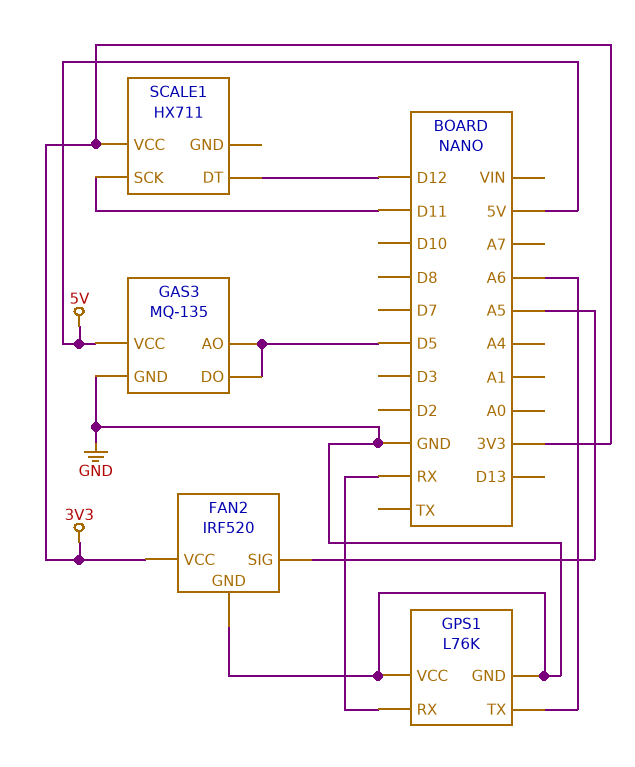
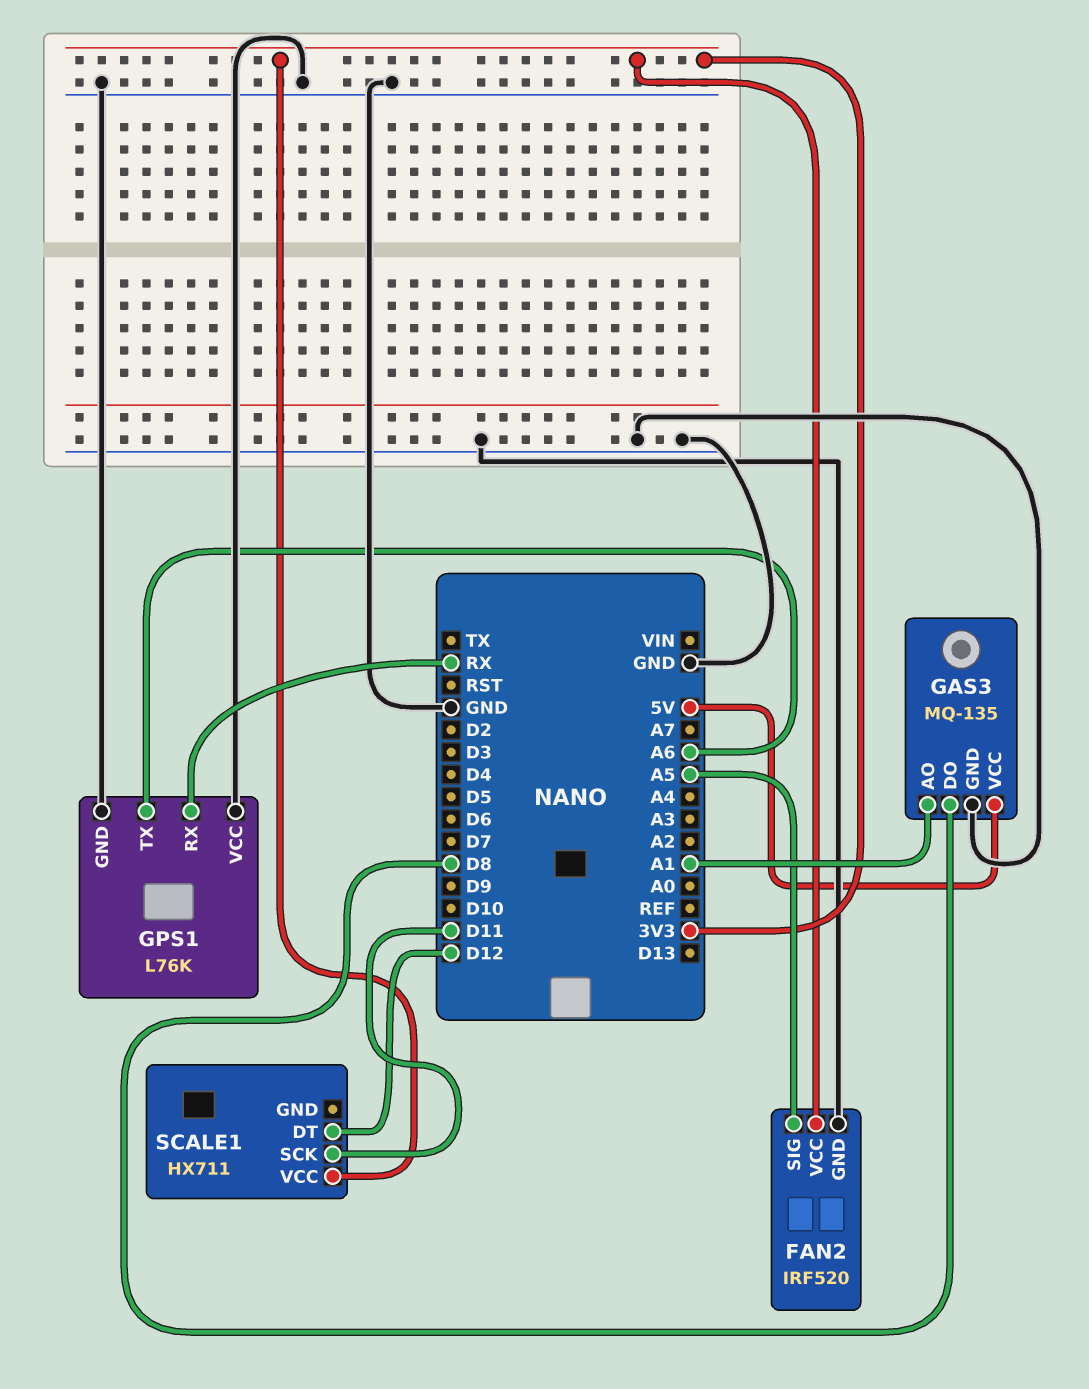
GAS3 pin AO: D5 -> A1
GAS3 pin DO: D5 -> D8

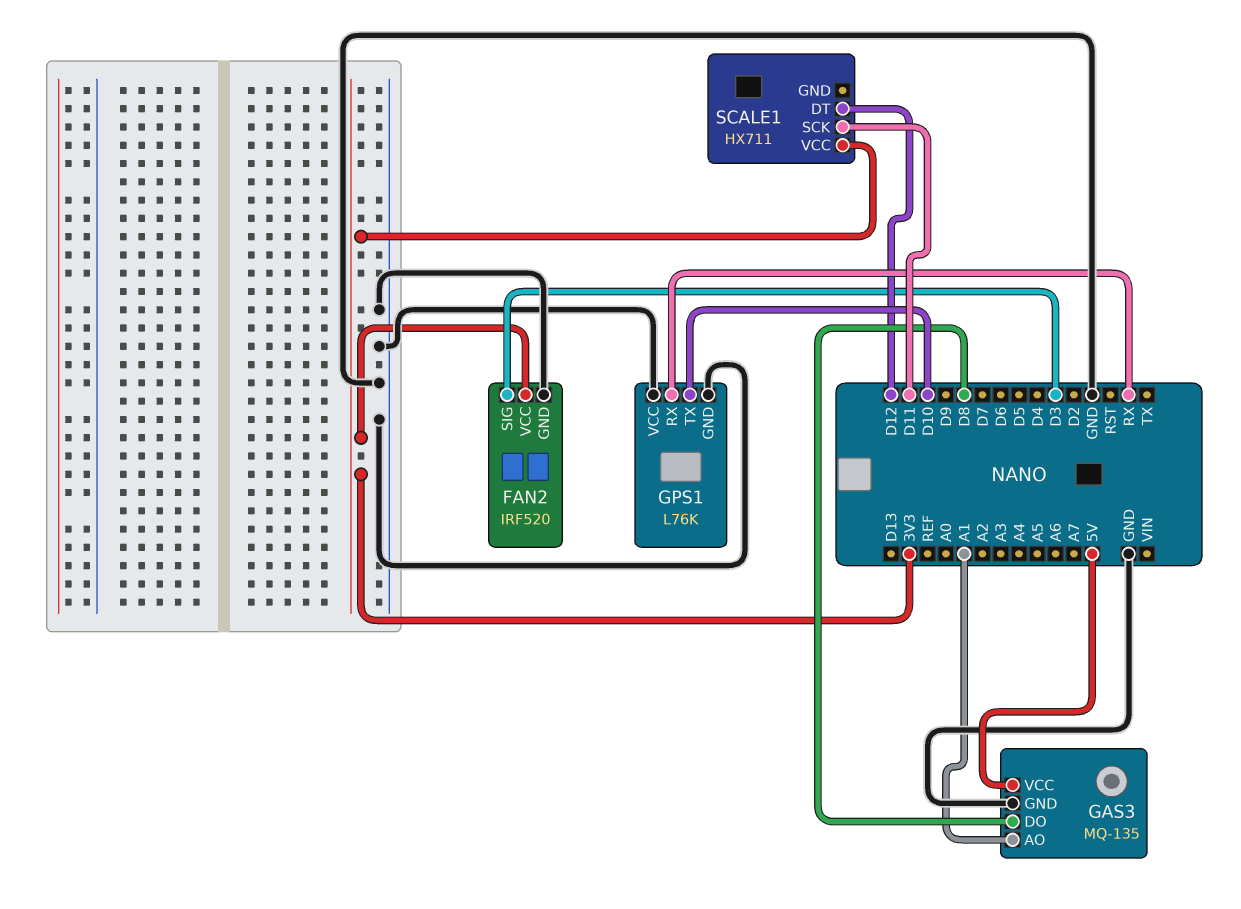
FAN2 pin SIG: A5 -> D3
GPS1 pin TX: A6 -> D10

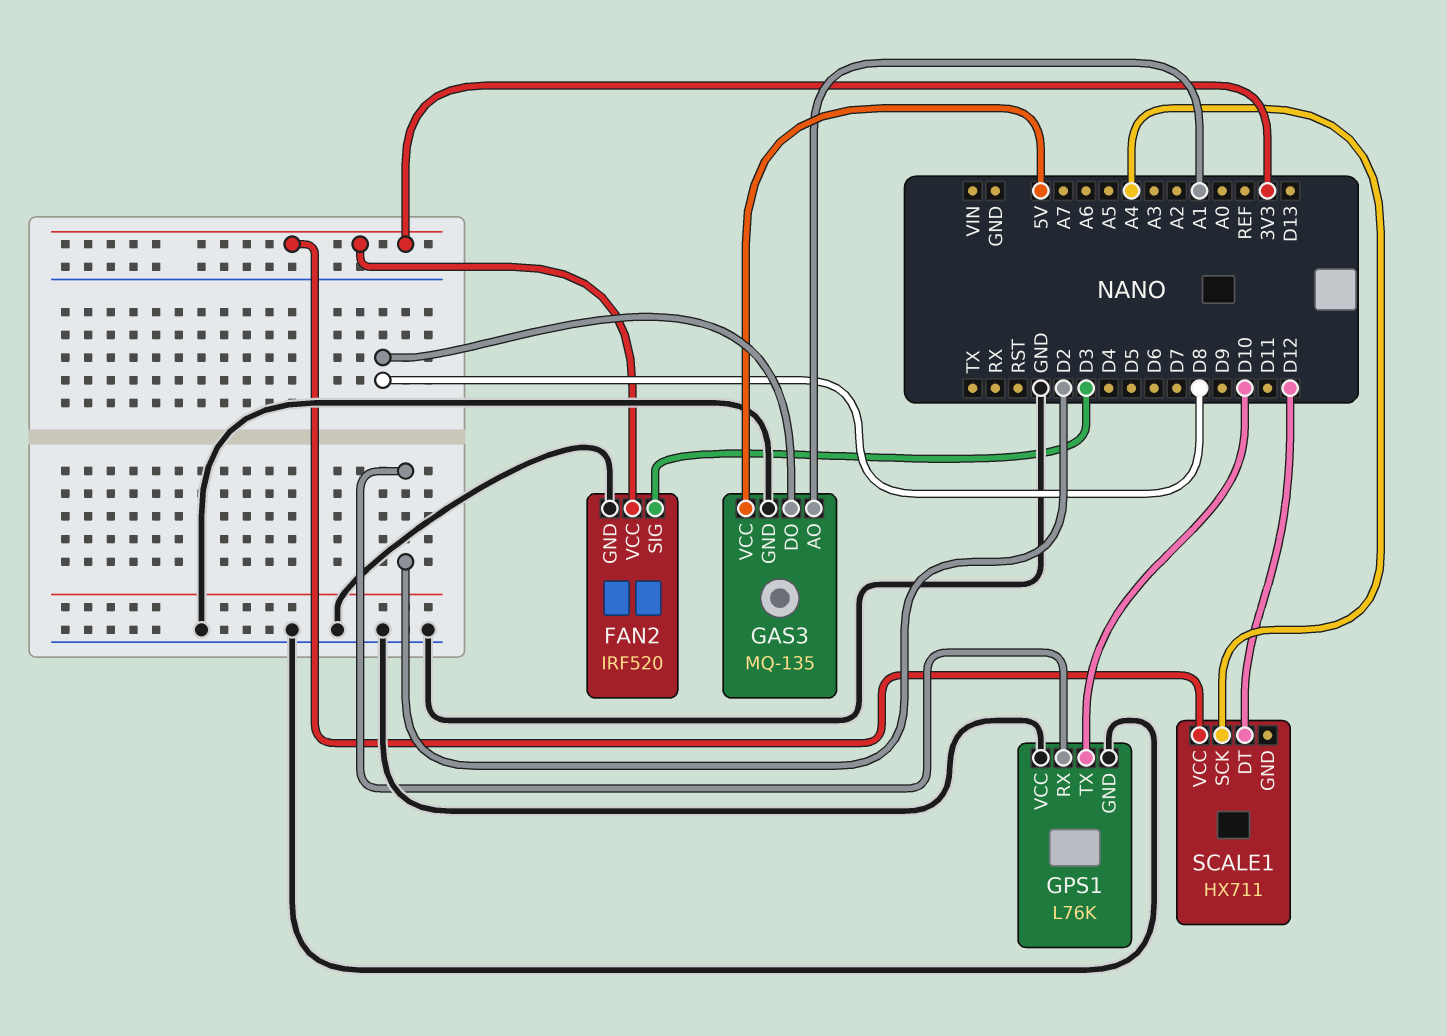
GPS1 pin RX: RX -> D2
SCALE1 pin SCK: D11 -> A4

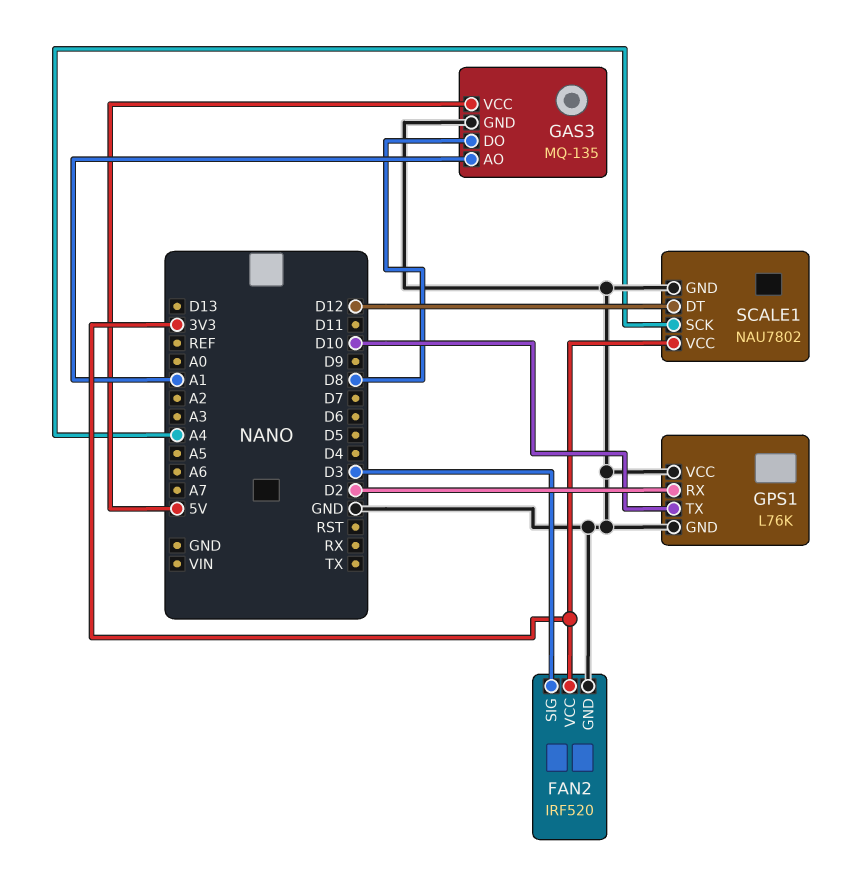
SCALE1: HX711 -> NAU7802
SCALE1 pin GND: none -> GND

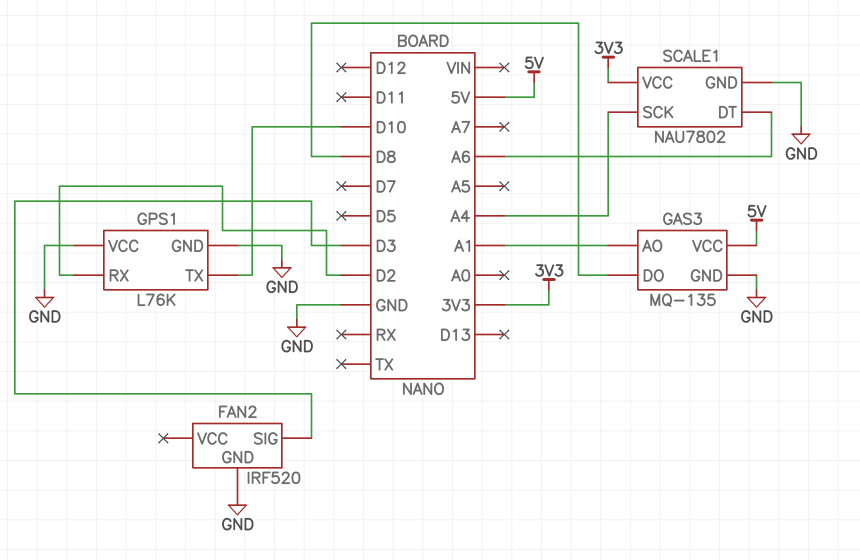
FAN2 pin VCC: 3V3 -> none
SCALE1 pin DT: D12 -> A6

